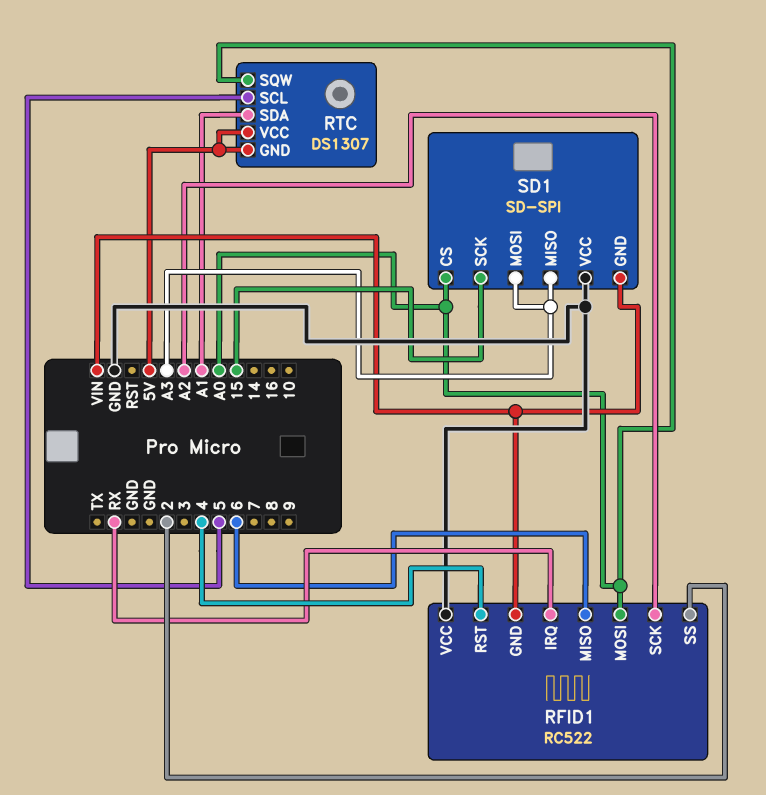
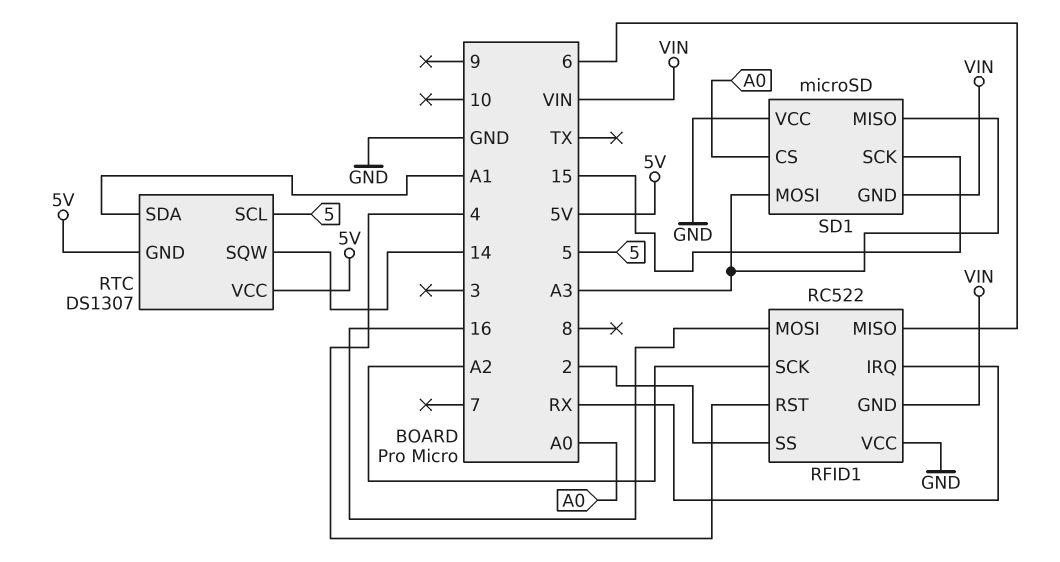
RFID1 pin MOSI: A0 -> 16
RTC pin SQW: A0 -> 14
SD1: SD-SPI -> microSD

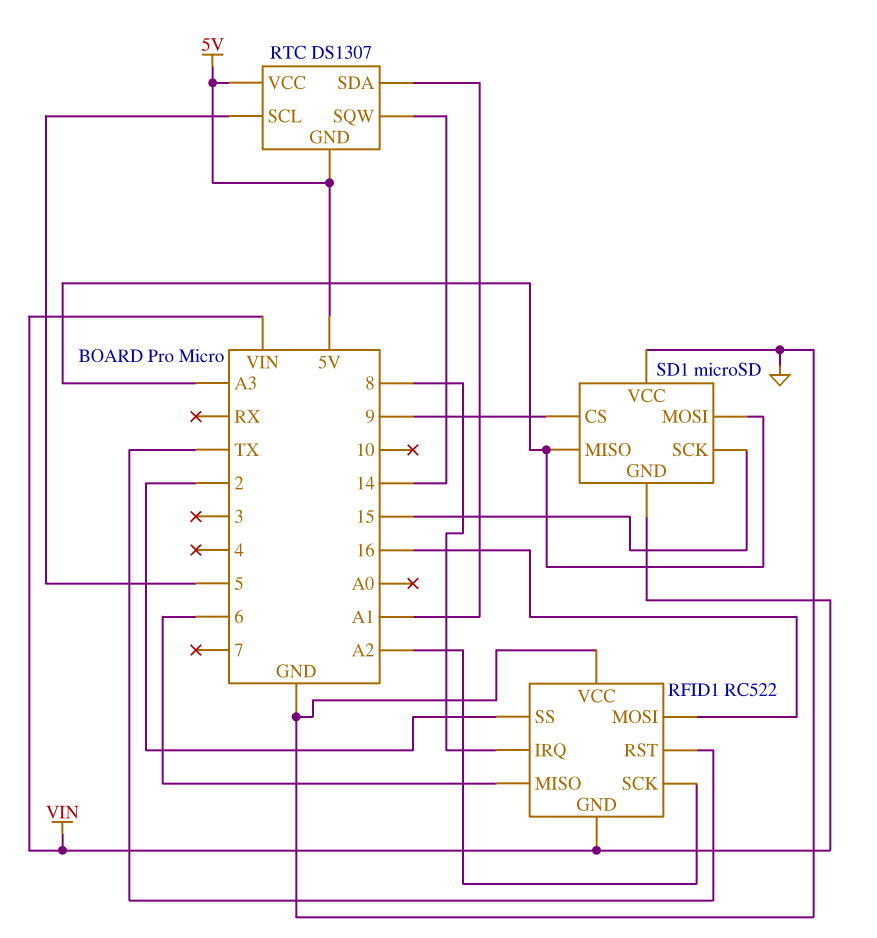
RFID1 pin IRQ: RX -> 8
RFID1 pin RST: 4 -> TX
SD1 pin CS: A0 -> 9

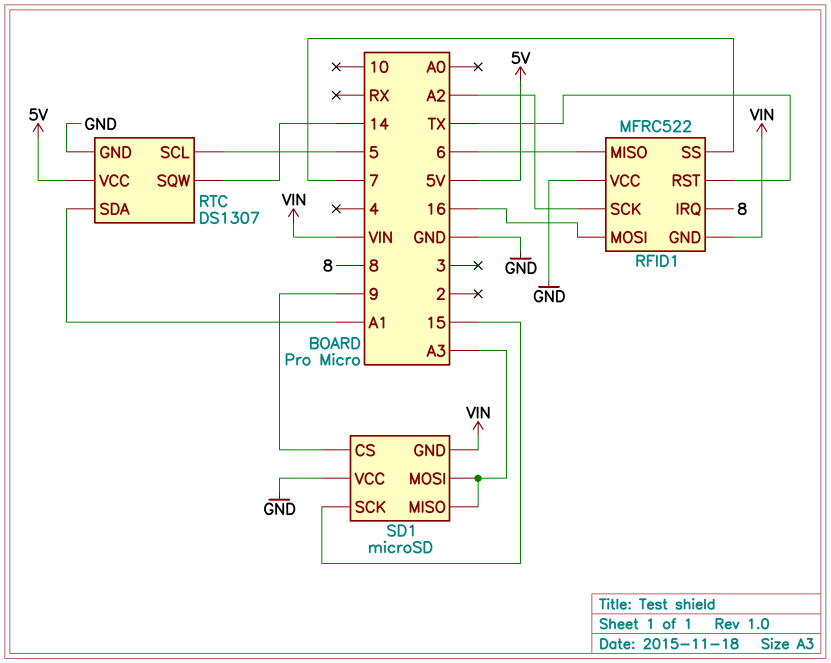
RFID1: RC522 -> MFRC522
RFID1 pin SS: 2 -> 7
RTC pin GND: 5V -> GND

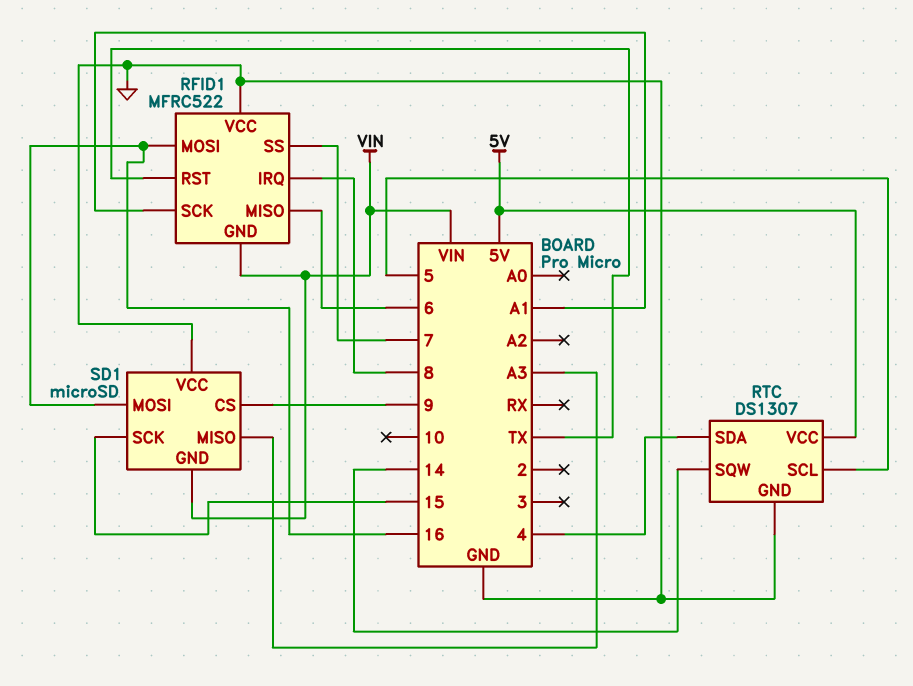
RFID1 pin SCK: A2 -> A1
RTC pin SDA: A1 -> 4
SD1 pin MOSI: A3 -> 16

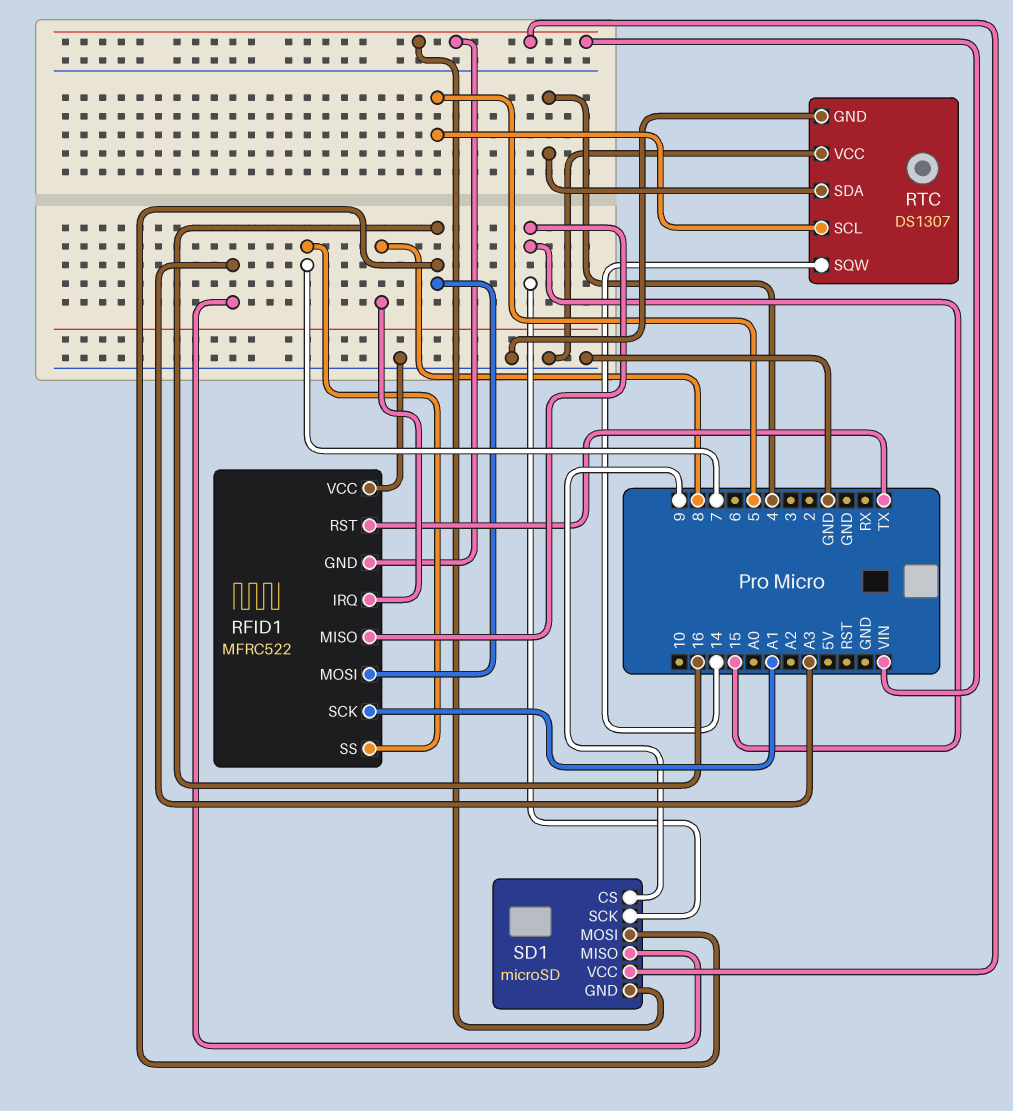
RFID1 pin MISO: 6 -> 15
RTC pin VCC: 5V -> GND
SD1 pin VCC: GND -> VIN

